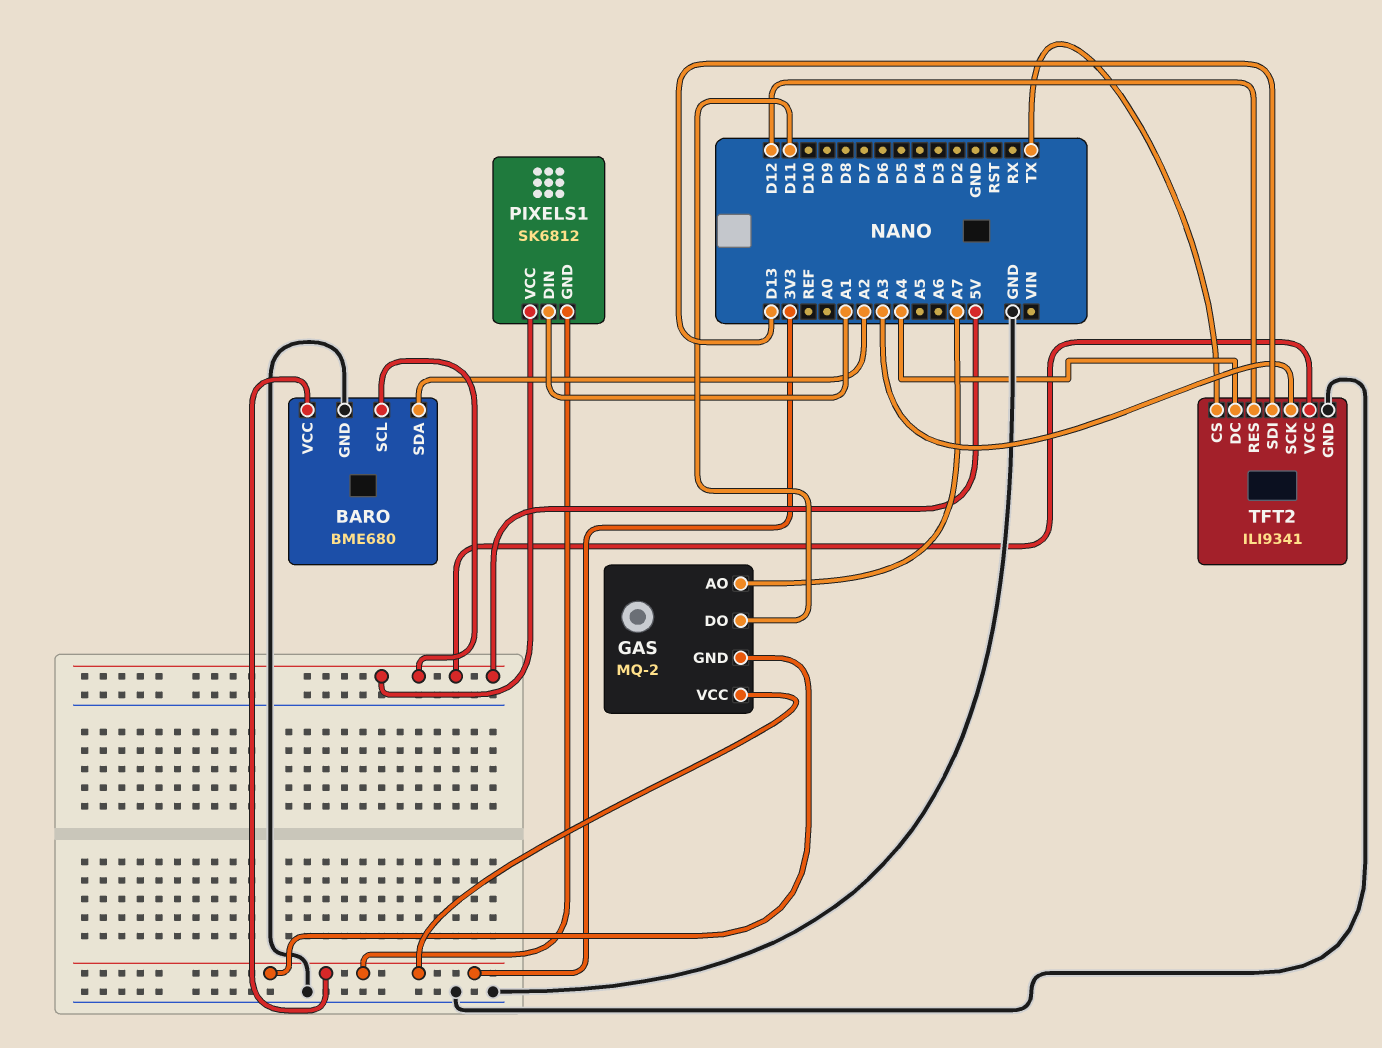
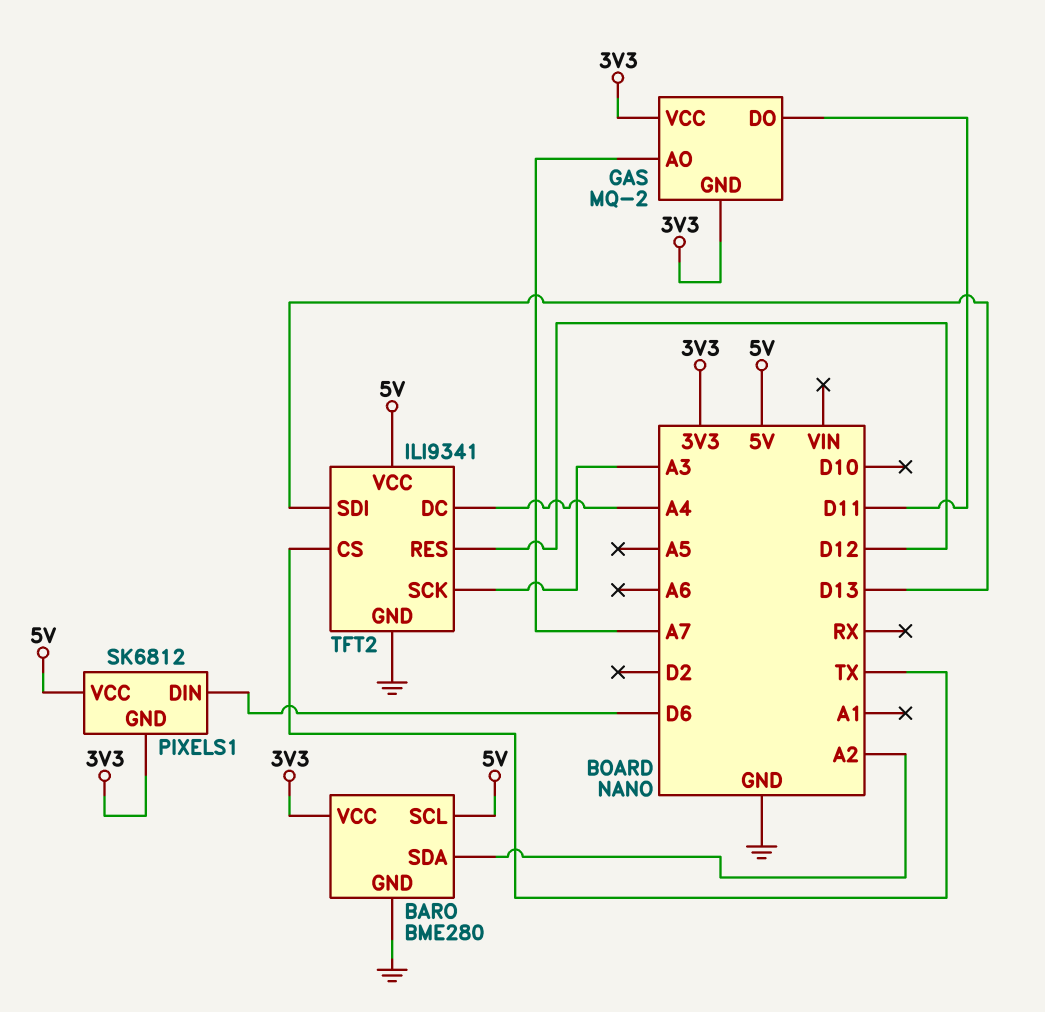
BARO: BME680 -> BME280
PIXELS1 pin DIN: A1 -> D6

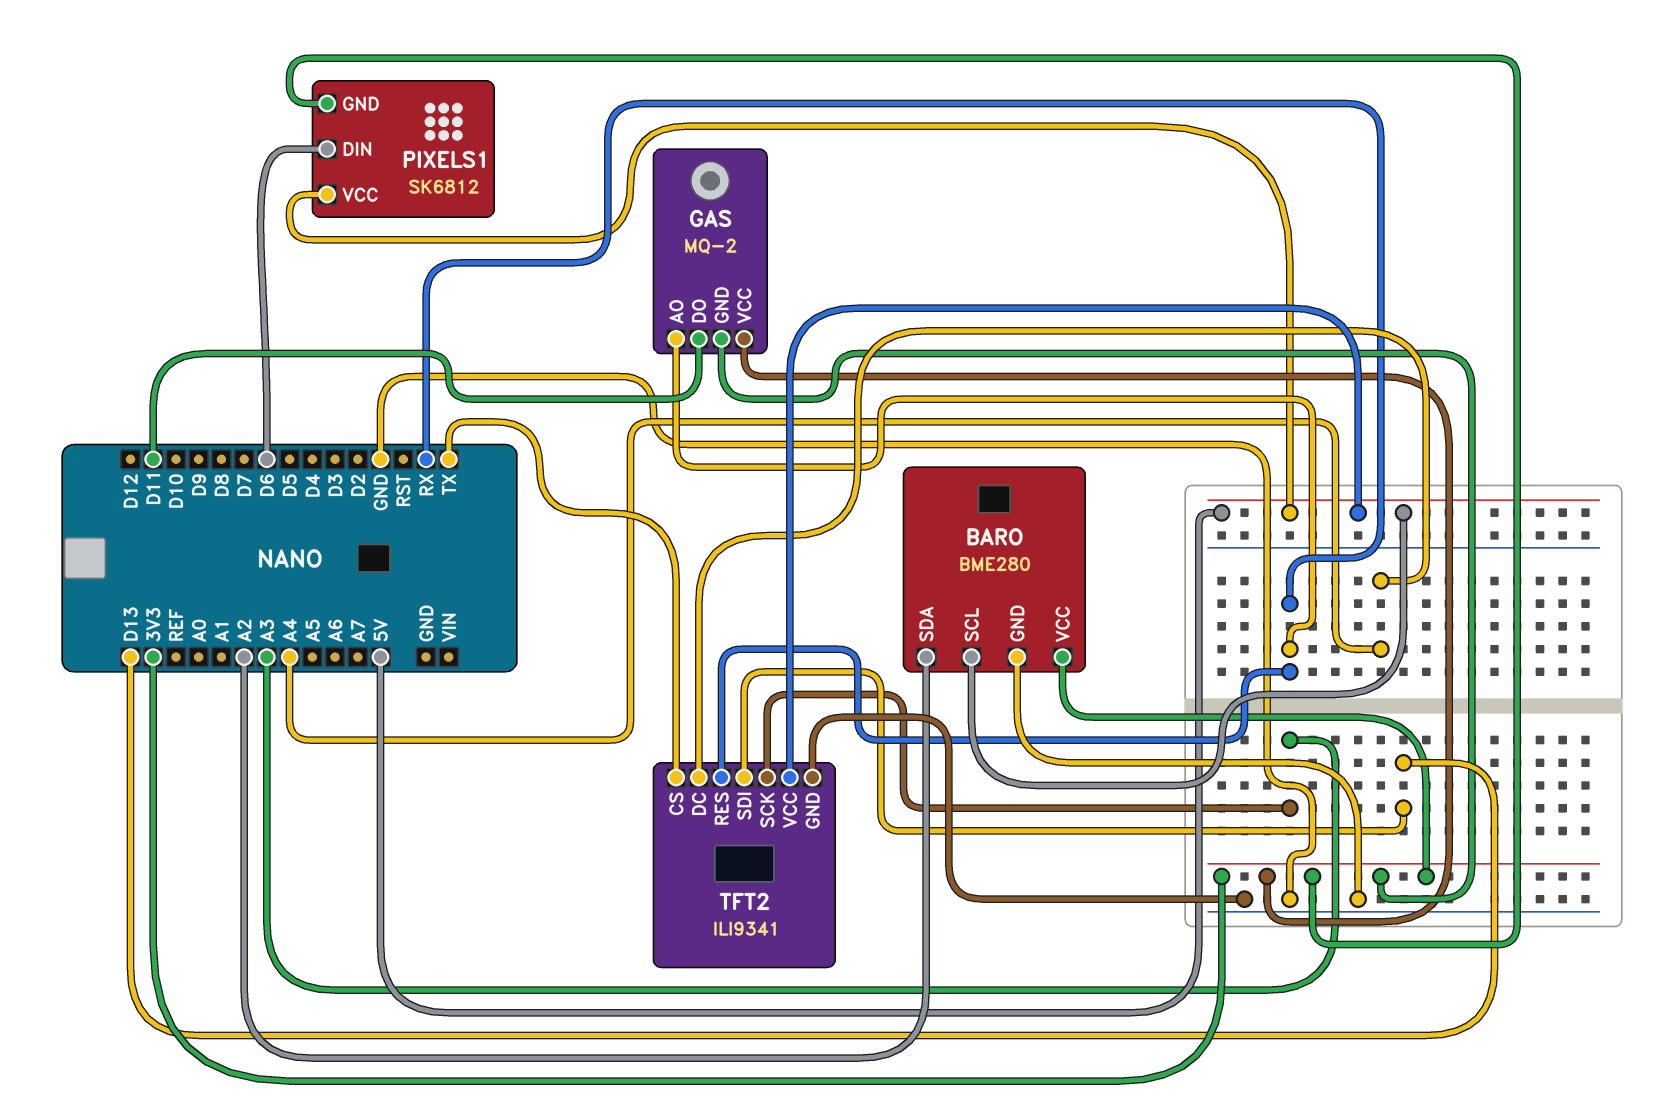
GAS pin AO: A7 -> RX
TFT2 pin RES: D12 -> RX

